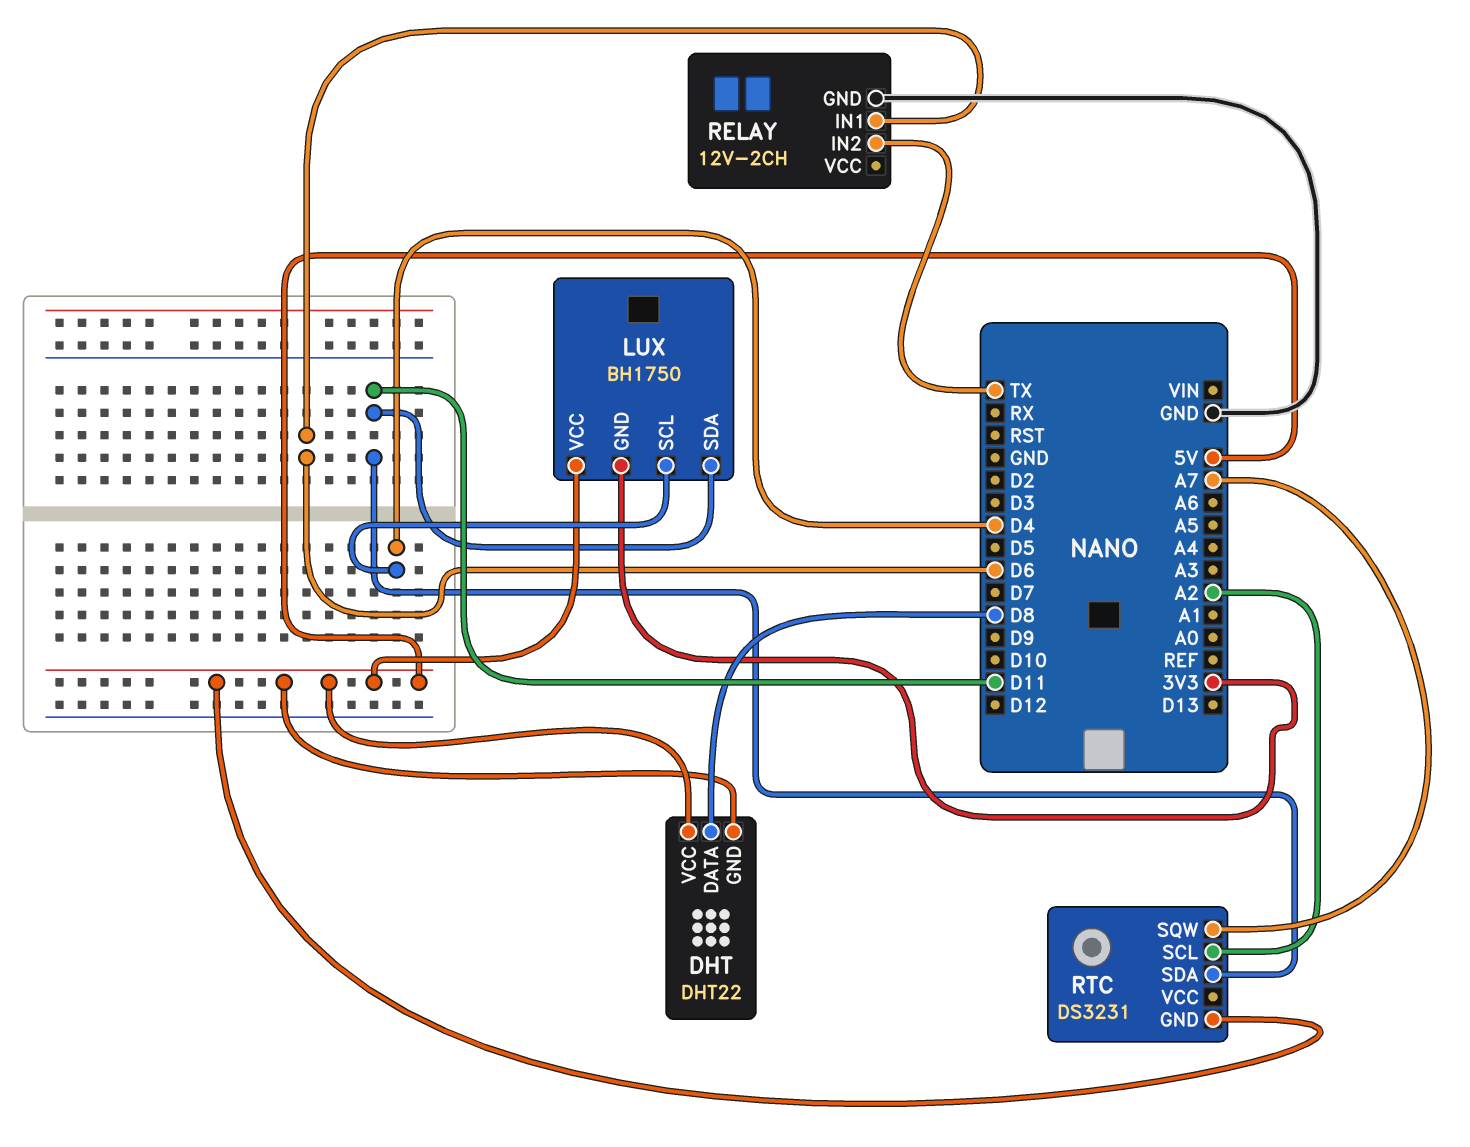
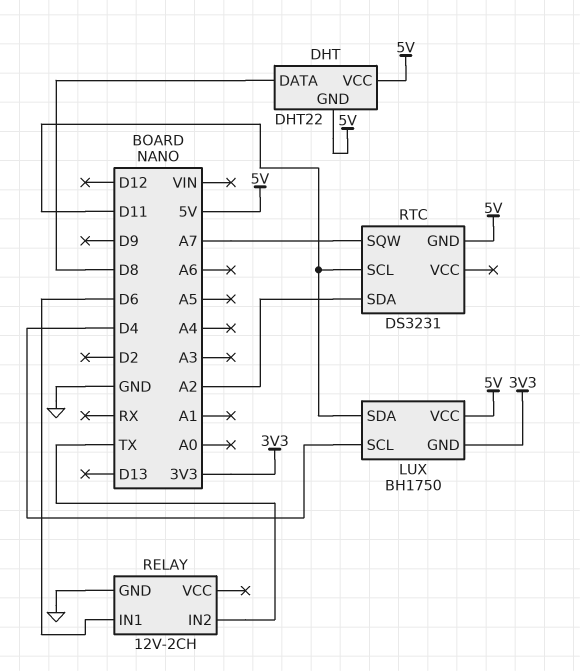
RTC pin SCL: A2 -> D11
RTC pin SDA: D11 -> A2

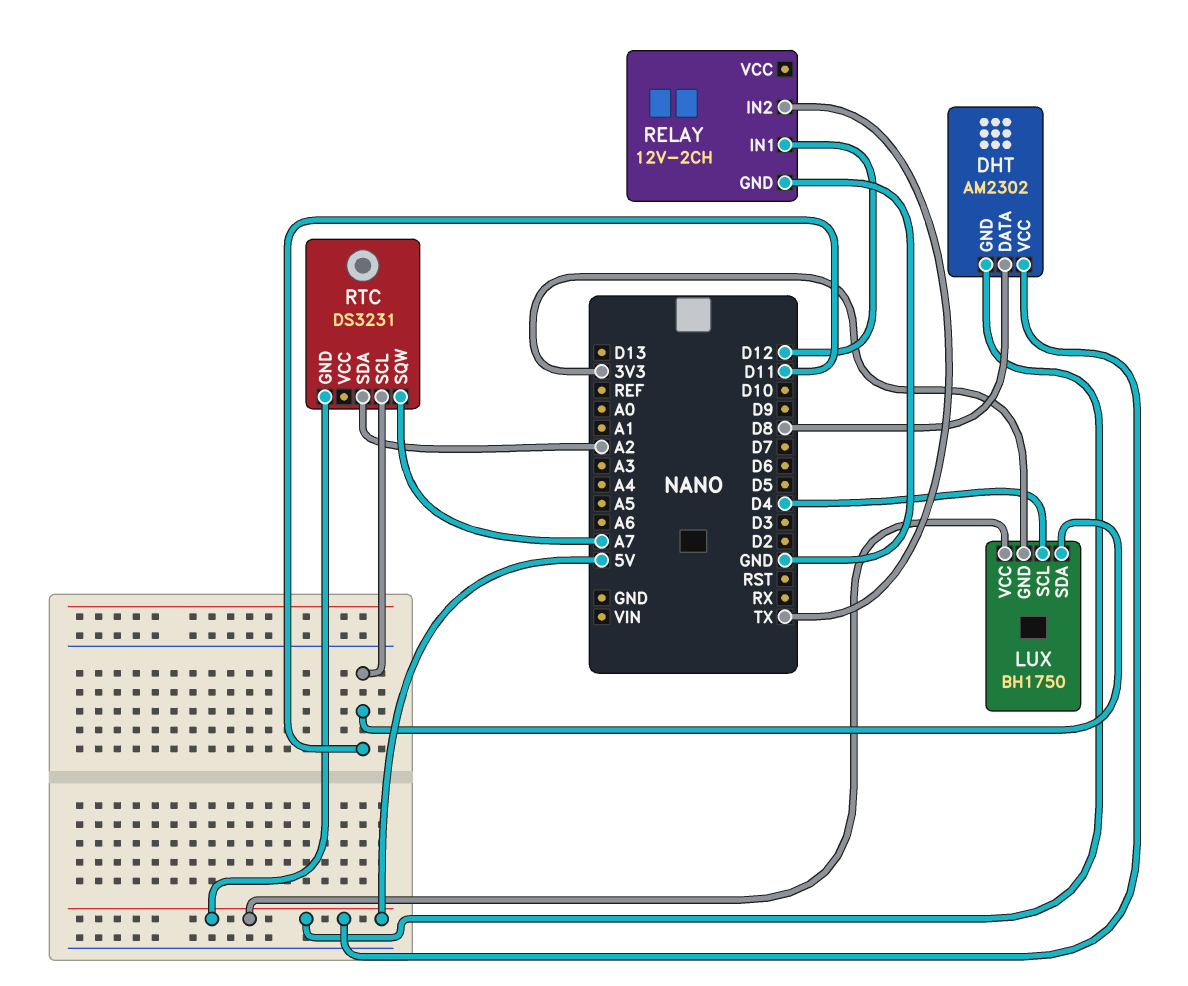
DHT: DHT22 -> AM2302
RELAY pin IN1: D6 -> D12

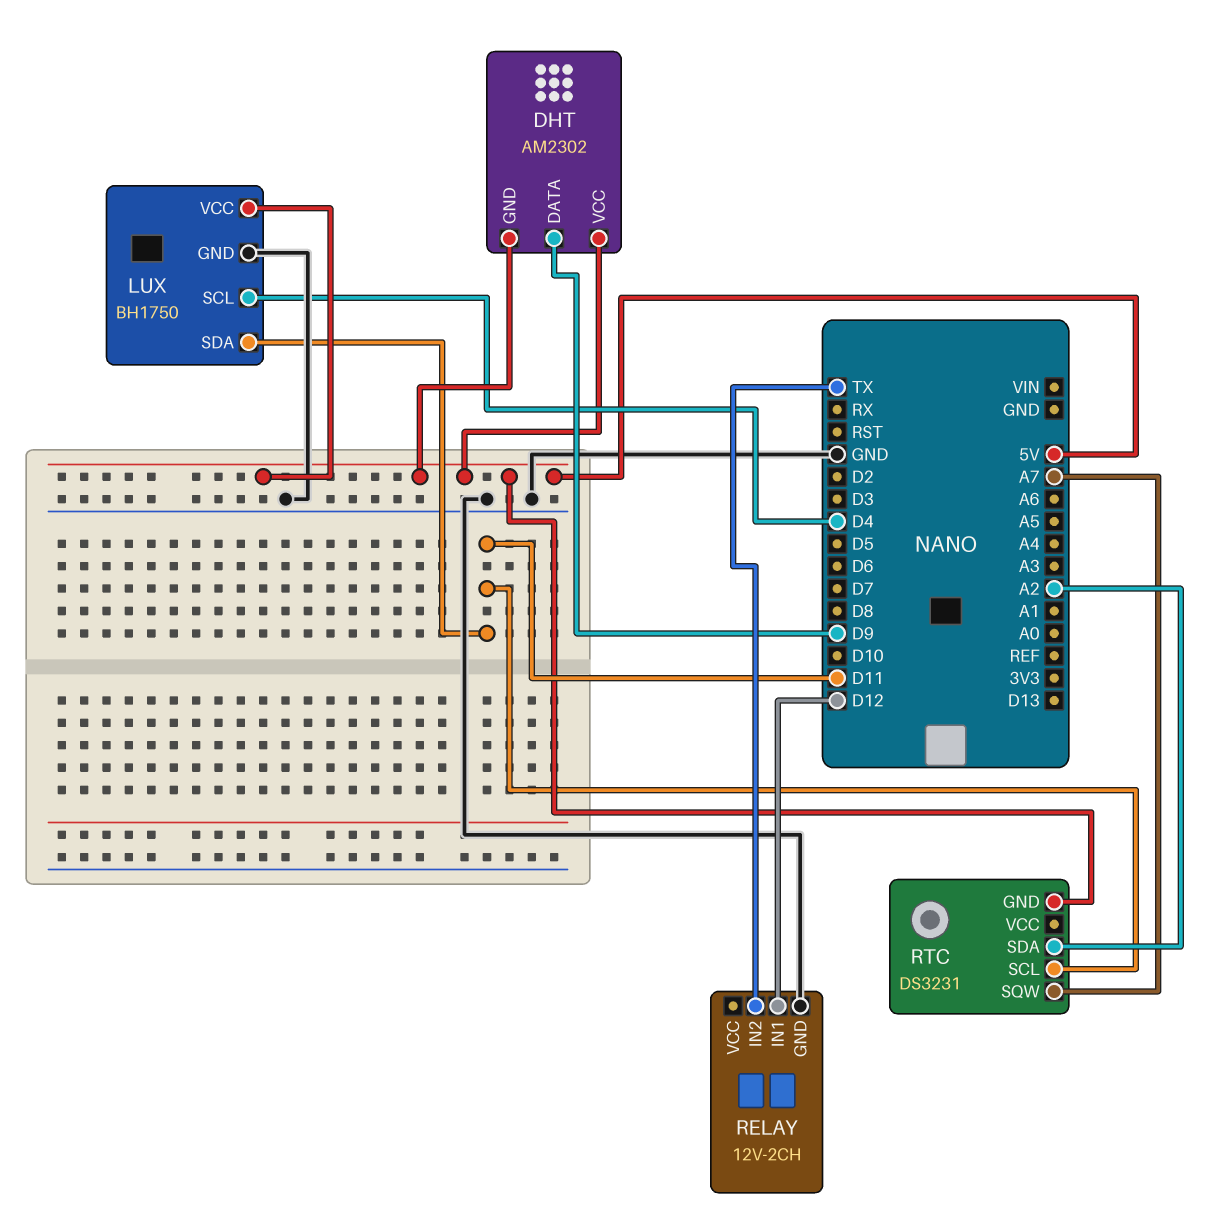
DHT pin DATA: D8 -> D9
LUX pin GND: 3V3 -> GND

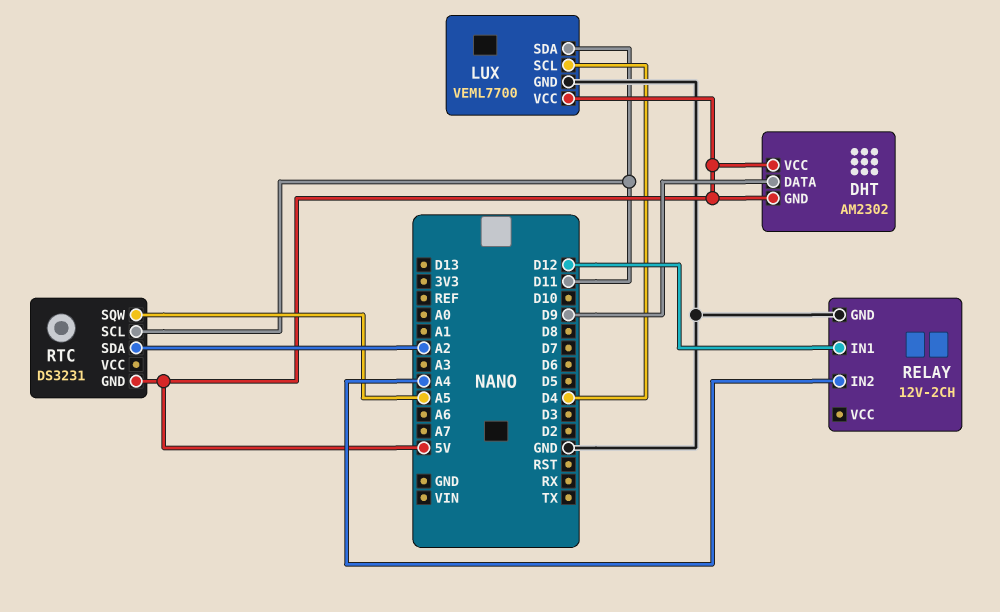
LUX: BH1750 -> VEML7700
RELAY pin IN2: TX -> A4
RTC pin SQW: A7 -> A5

